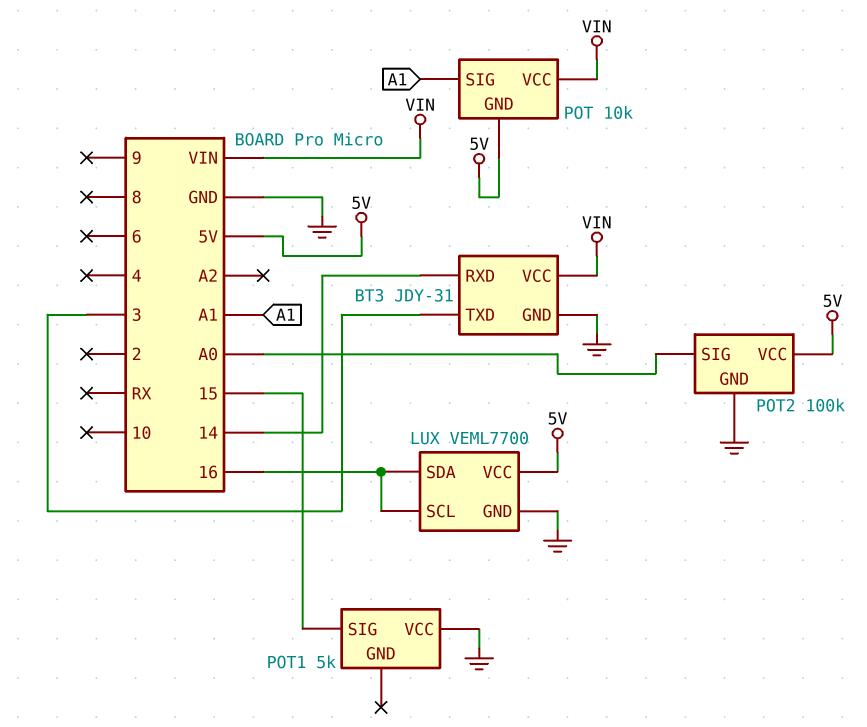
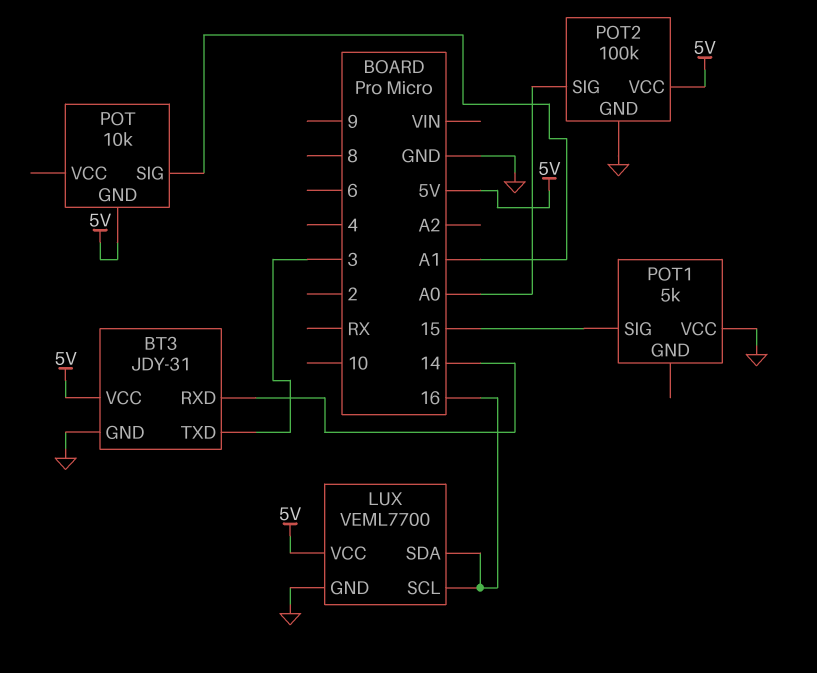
BT3 pin VCC: VIN -> 5V
POT pin VCC: VIN -> none

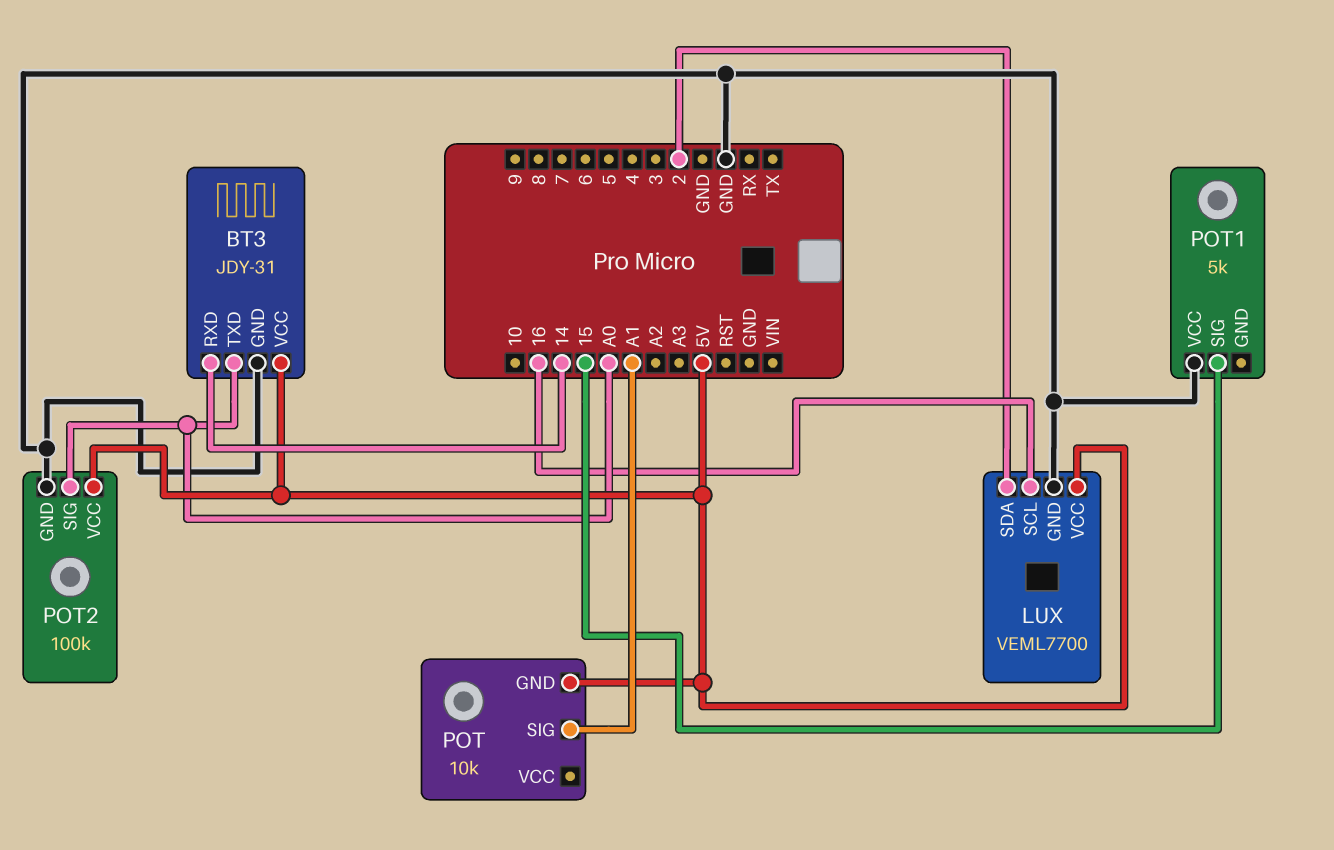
BT3 pin TXD: 3 -> A0
LUX pin SDA: 16 -> 2

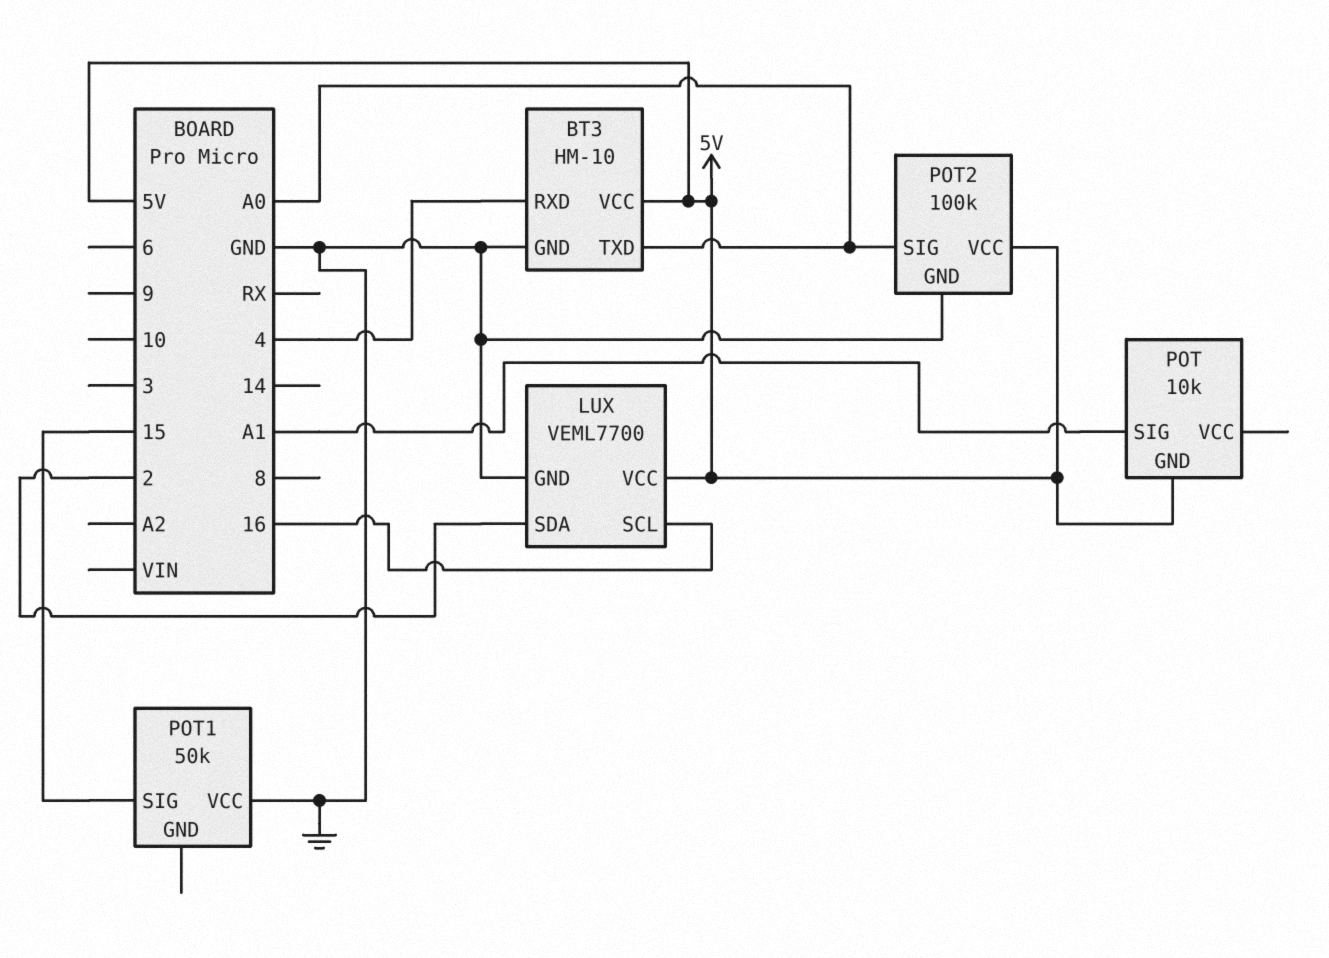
BT3: JDY-31 -> HM-10
BT3 pin RXD: 14 -> 4
POT1: 5k -> 50k

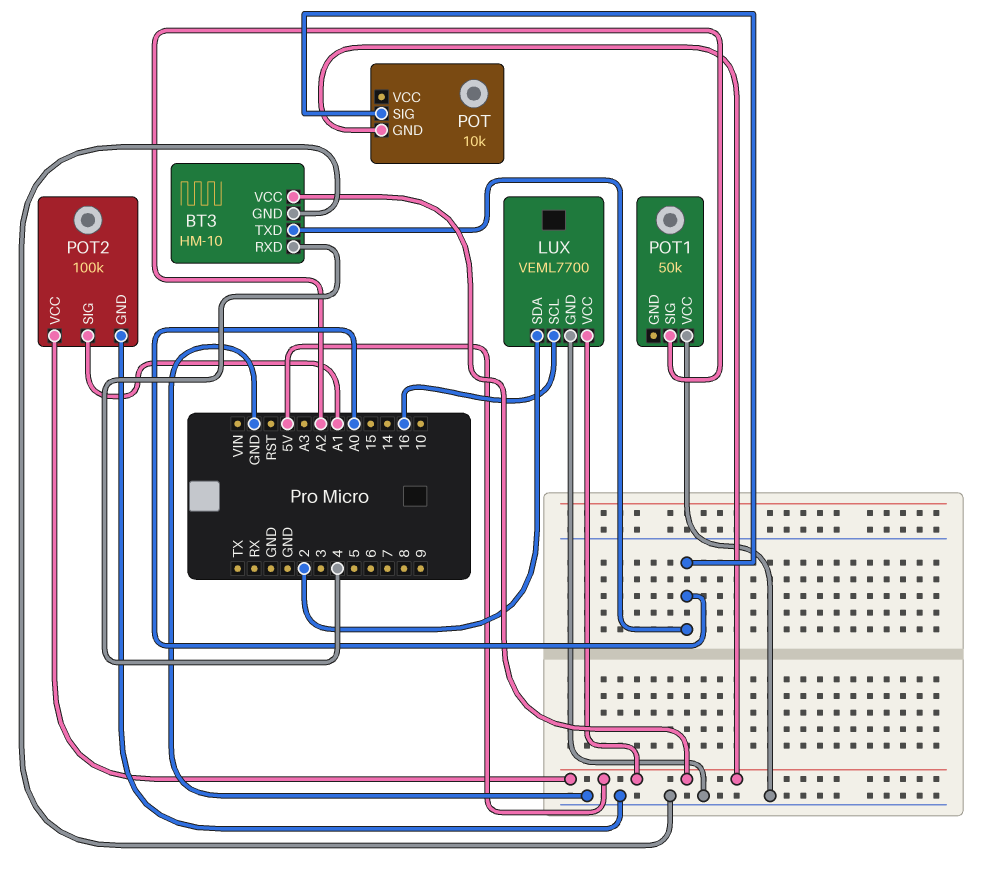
POT pin SIG: A1 -> A0
POT1 pin SIG: 15 -> A2
POT2 pin SIG: A0 -> A1

